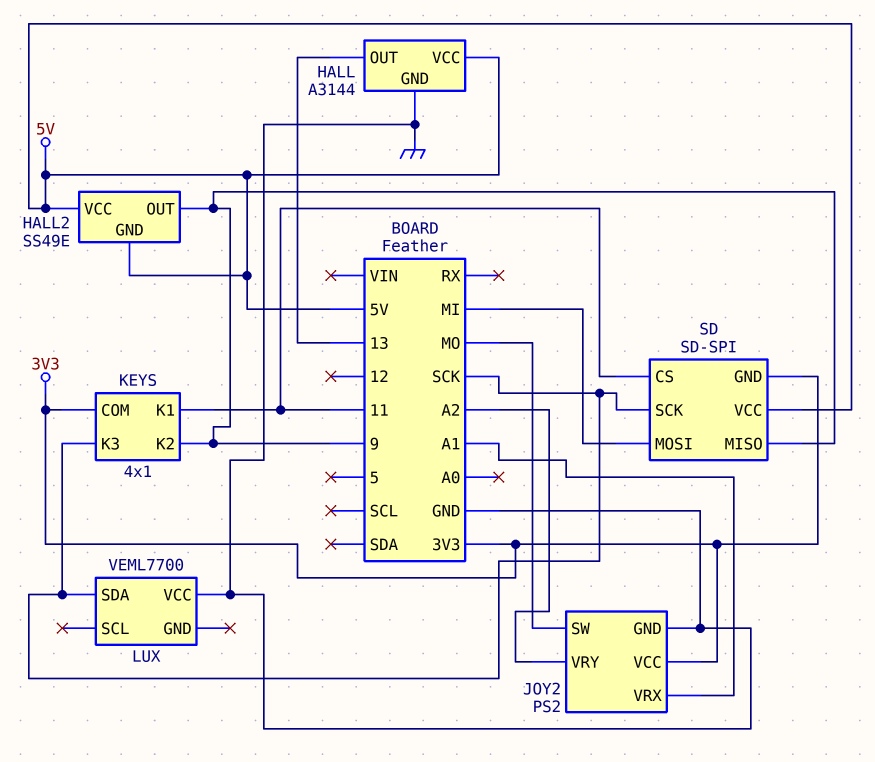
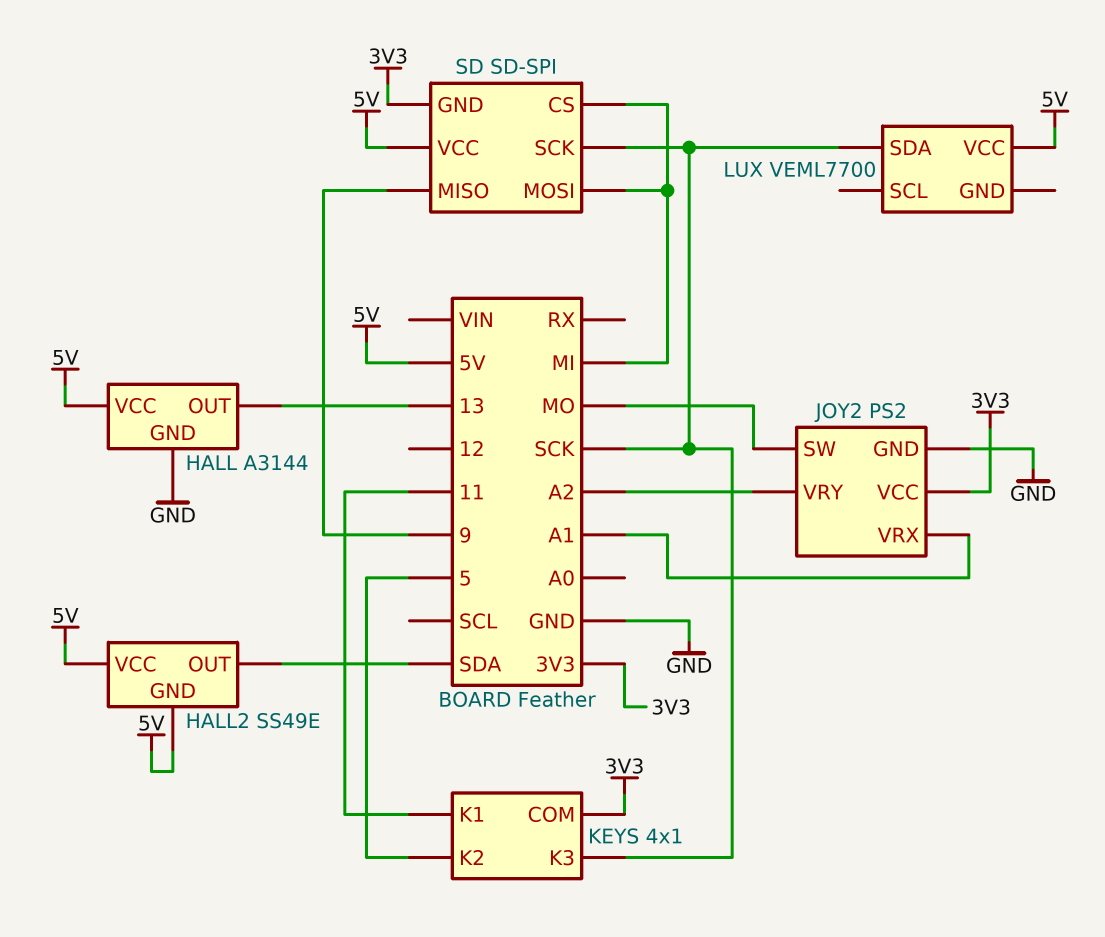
HALL2 pin OUT: 9 -> SDA
KEYS pin K2: 9 -> 5
LUX pin VCC: GND -> 5V
SD pin CS: 11 -> MI

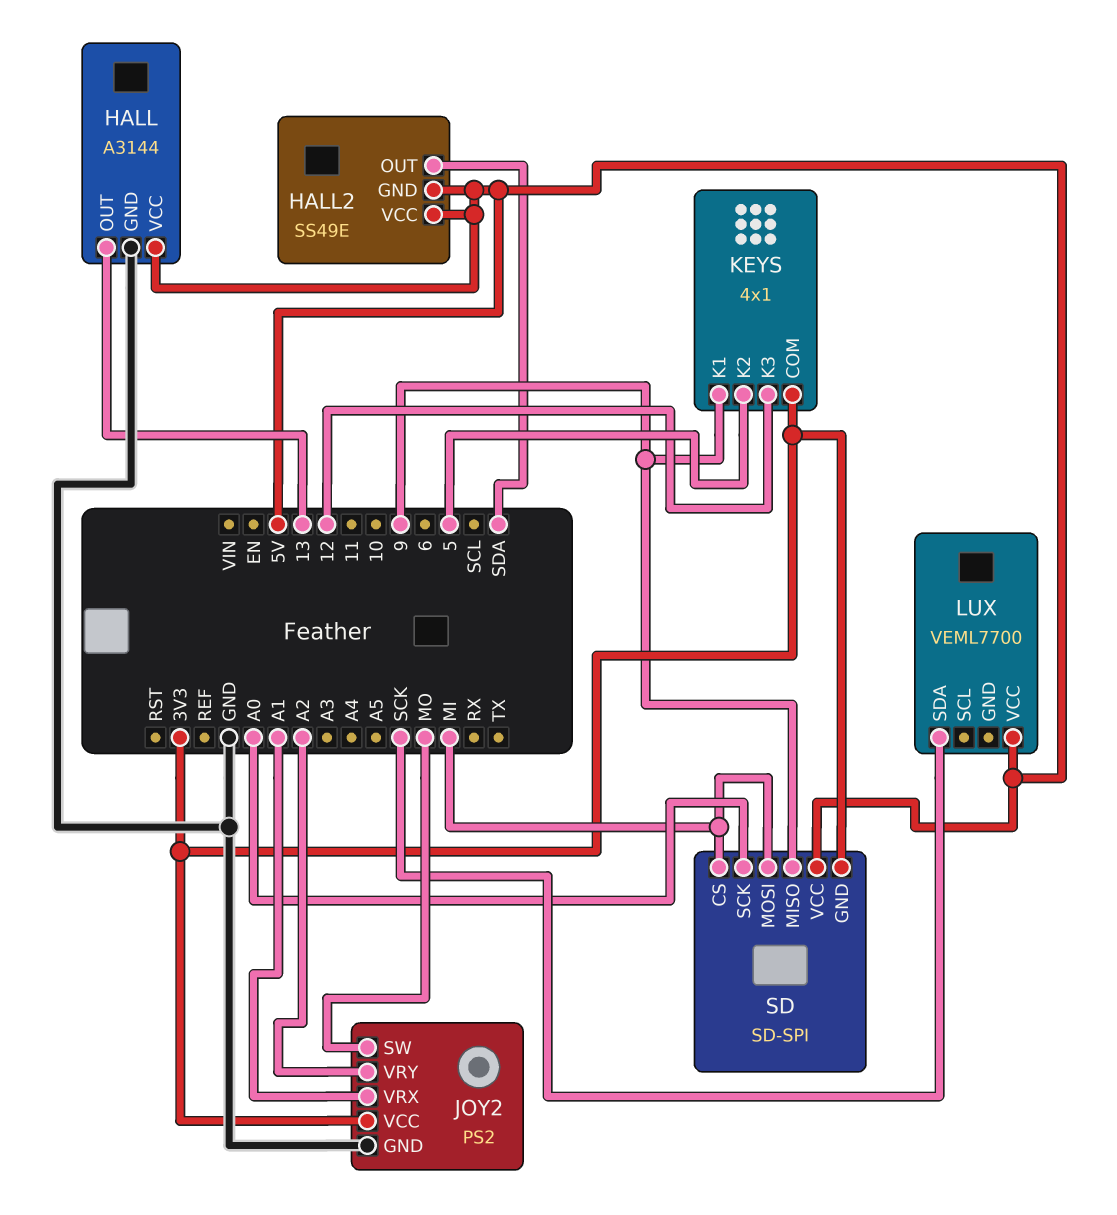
KEYS pin K1: 11 -> 9
KEYS pin K3: SCK -> 12
SD pin SCK: SCK -> A0

